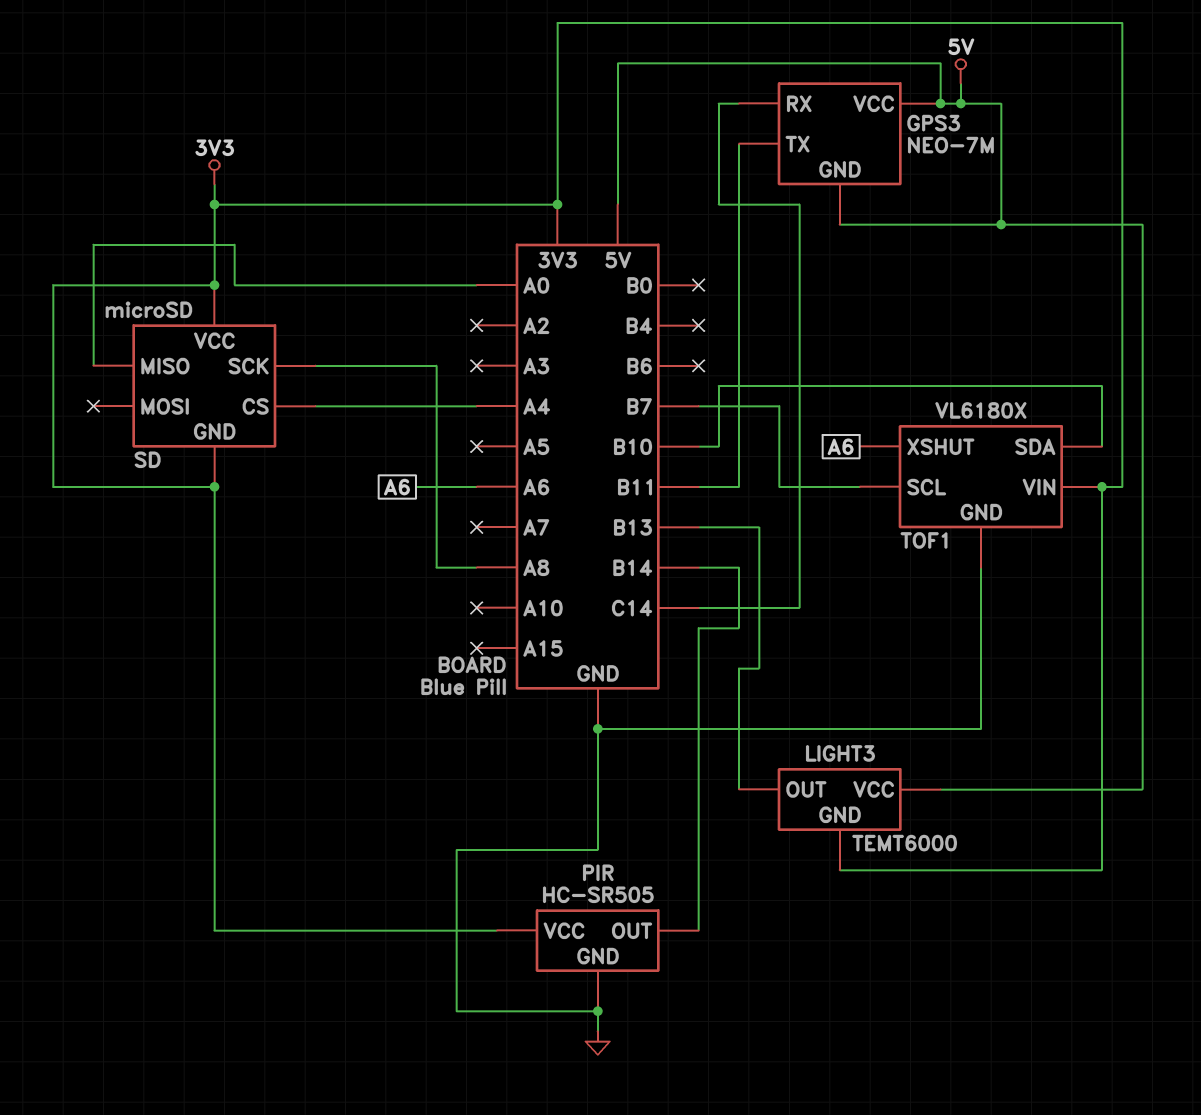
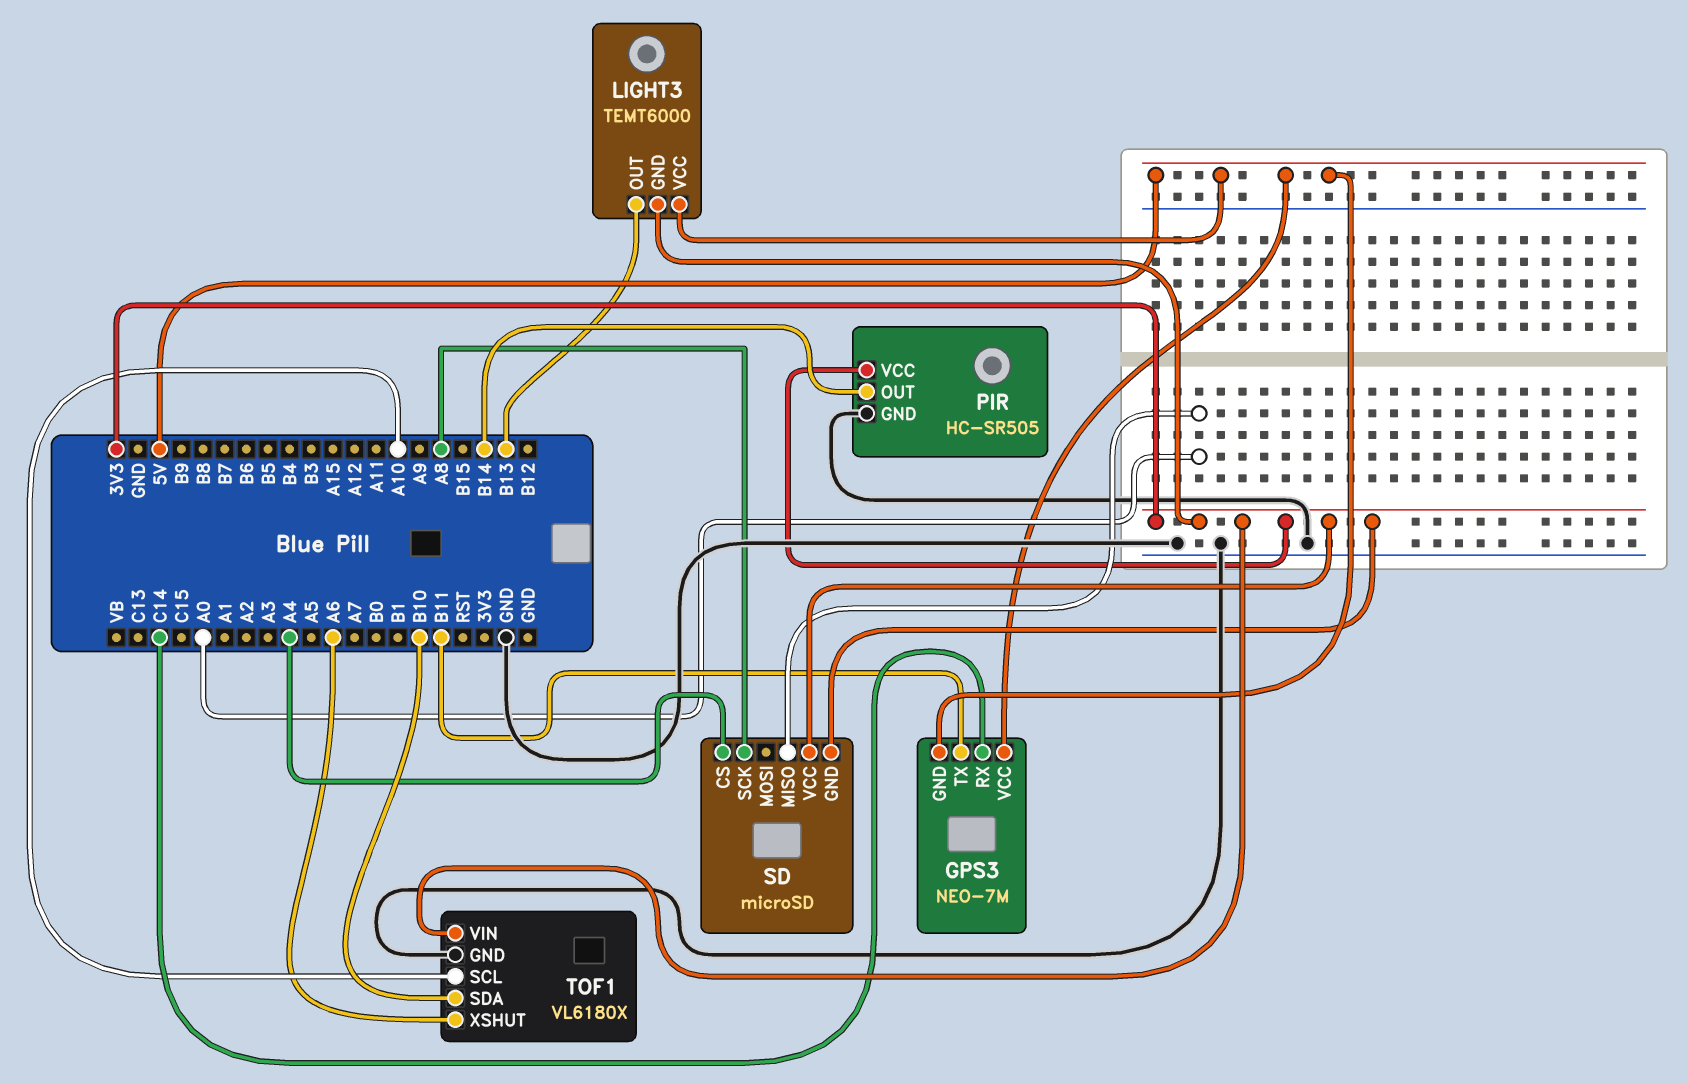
TOF1 pin SCL: B7 -> A10

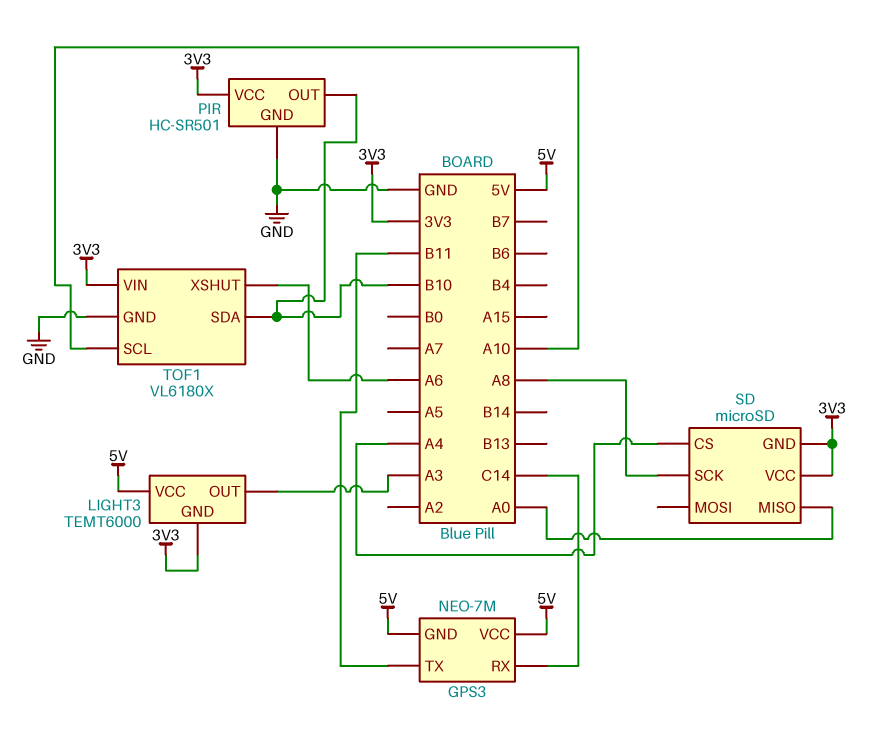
LIGHT3 pin OUT: B13 -> A3
PIR: HC-SR505 -> HC-SR501
PIR pin OUT: B14 -> B10

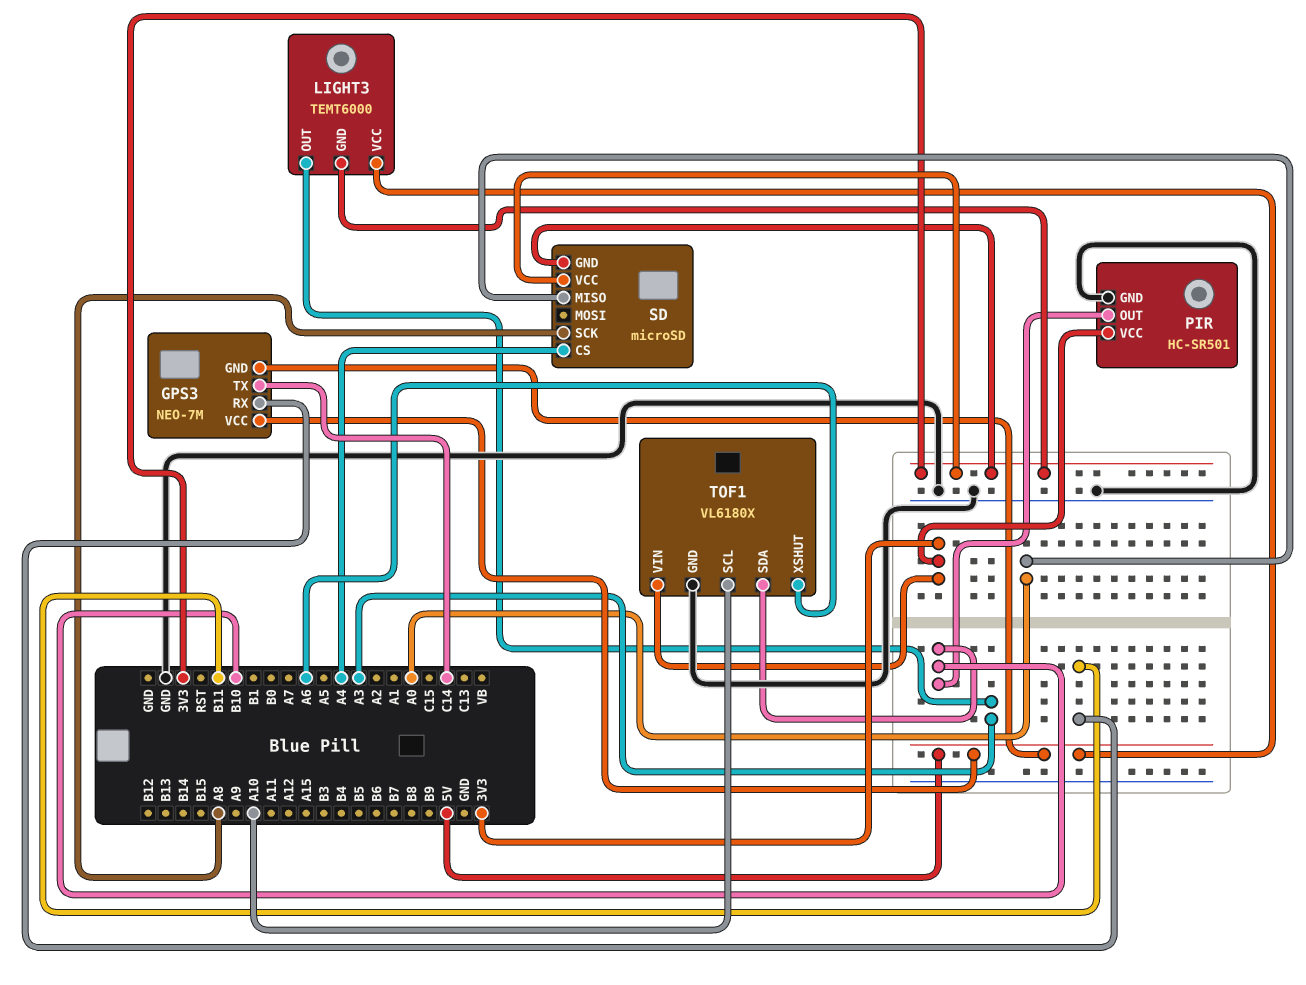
GPS3 pin RX: C14 -> B11
GPS3 pin TX: B11 -> C14

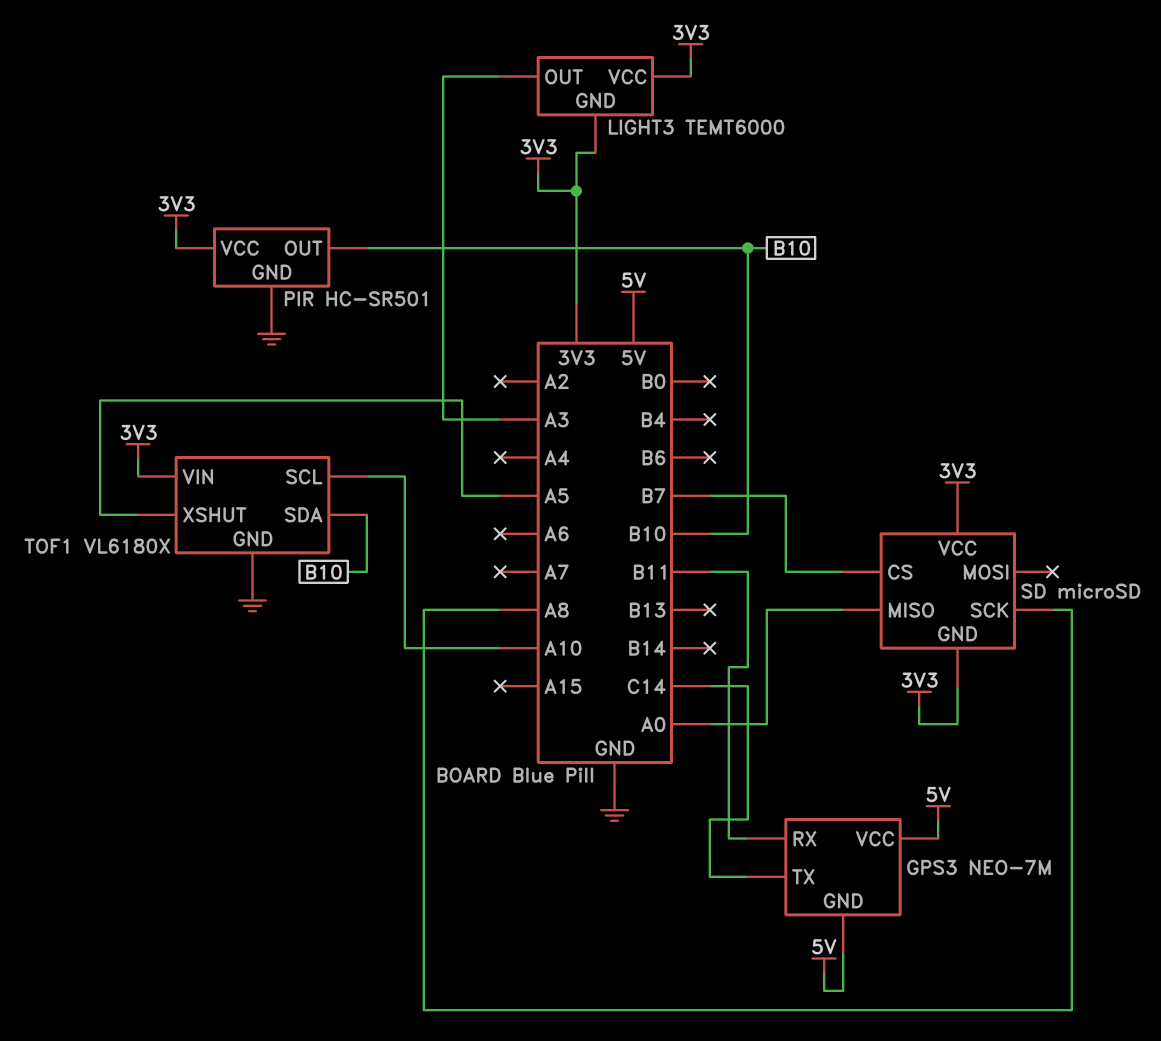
LIGHT3 pin VCC: 5V -> 3V3
SD pin CS: A4 -> B7
TOF1 pin XSHUT: A6 -> A5

